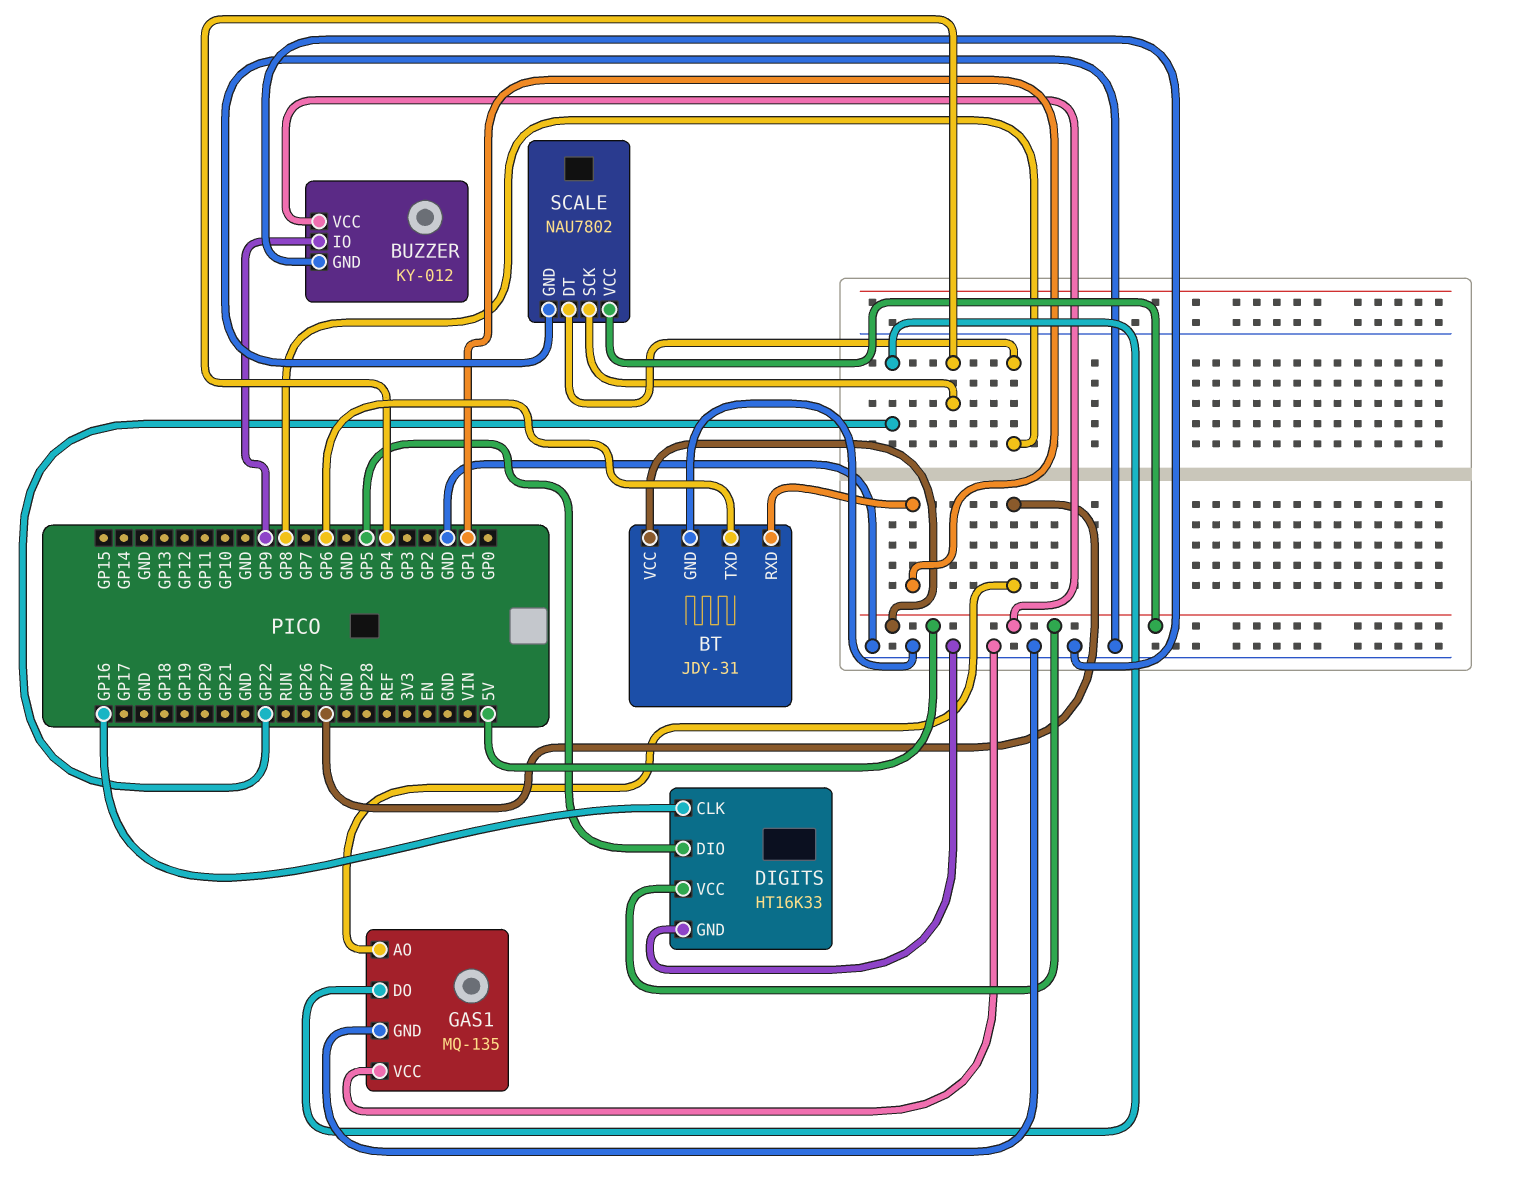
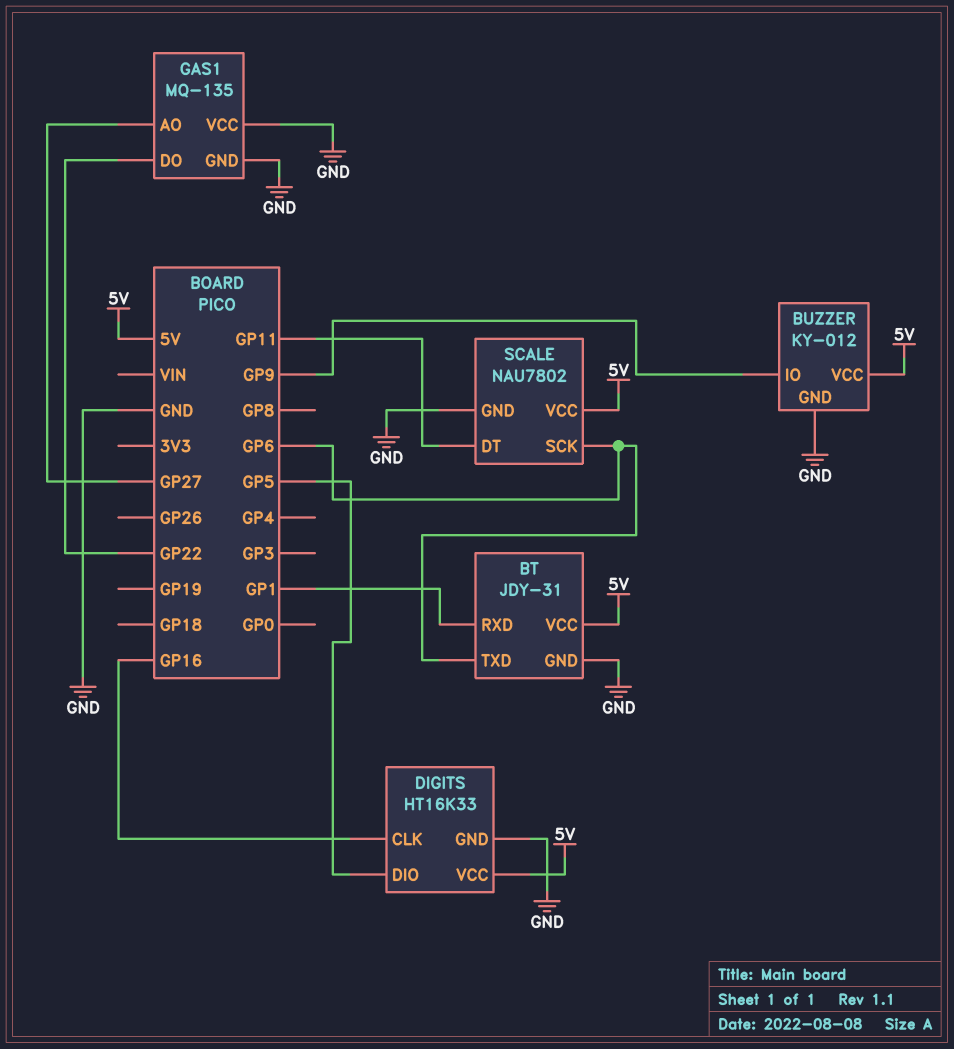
SCALE pin DT: GP8 -> GP11
SCALE pin SCK: GP4 -> GP6

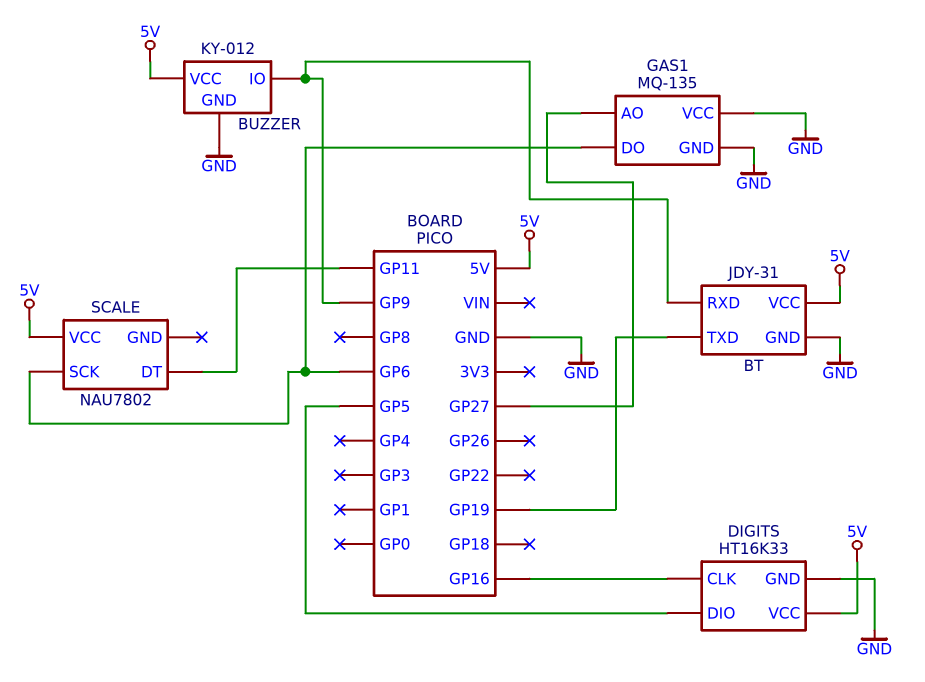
BT pin RXD: GP1 -> GP9
BT pin TXD: GP6 -> GP19
GAS1 pin DO: GP22 -> GP6
SCALE pin GND: GND -> none

